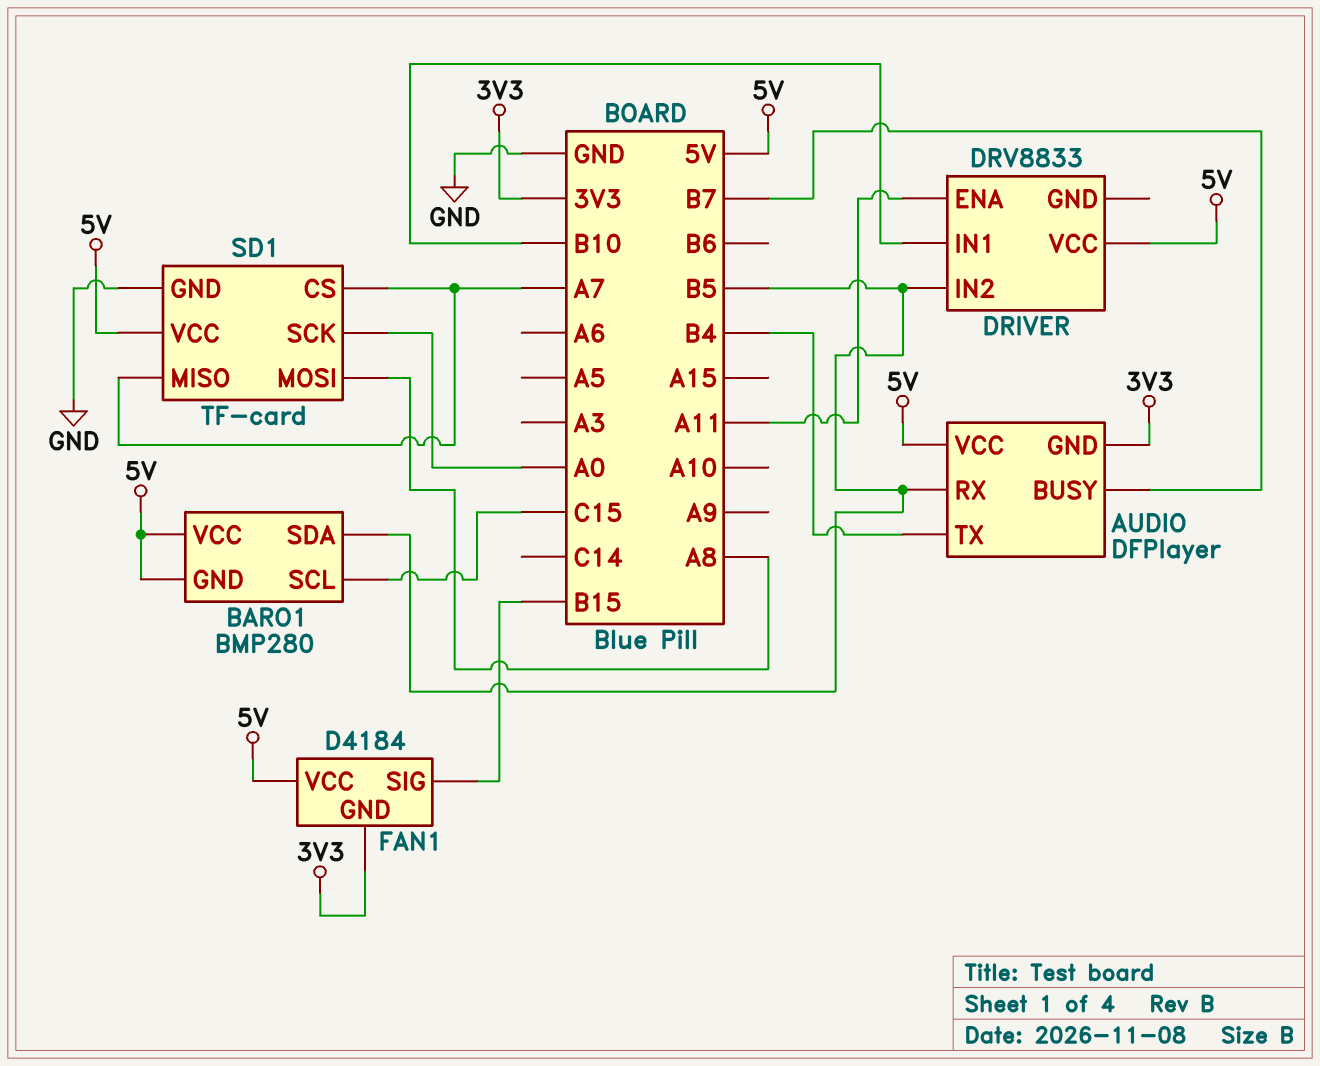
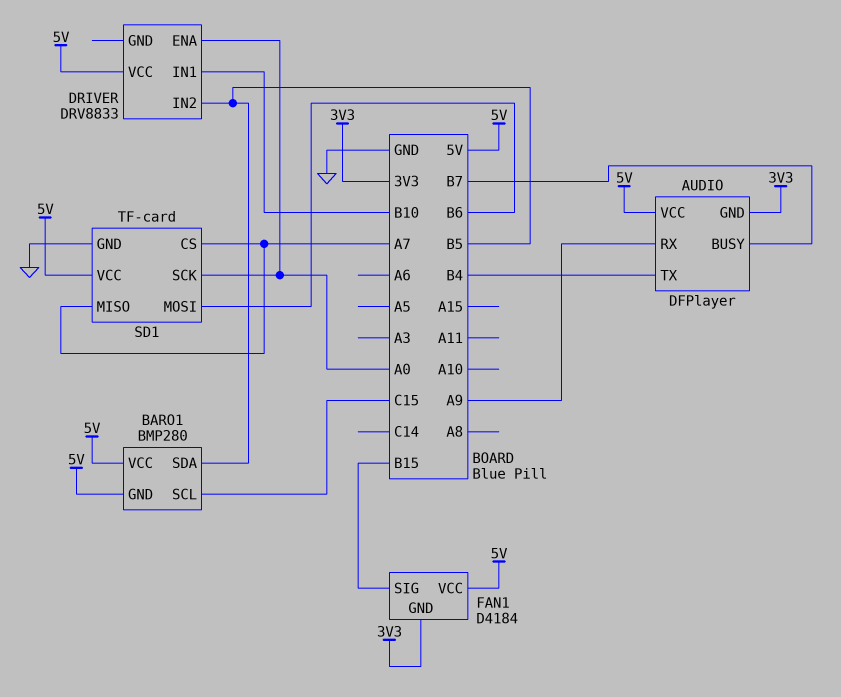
AUDIO pin RX: B5 -> A9
DRIVER pin ENA: A11 -> A0
SD1 pin MOSI: A8 -> B6

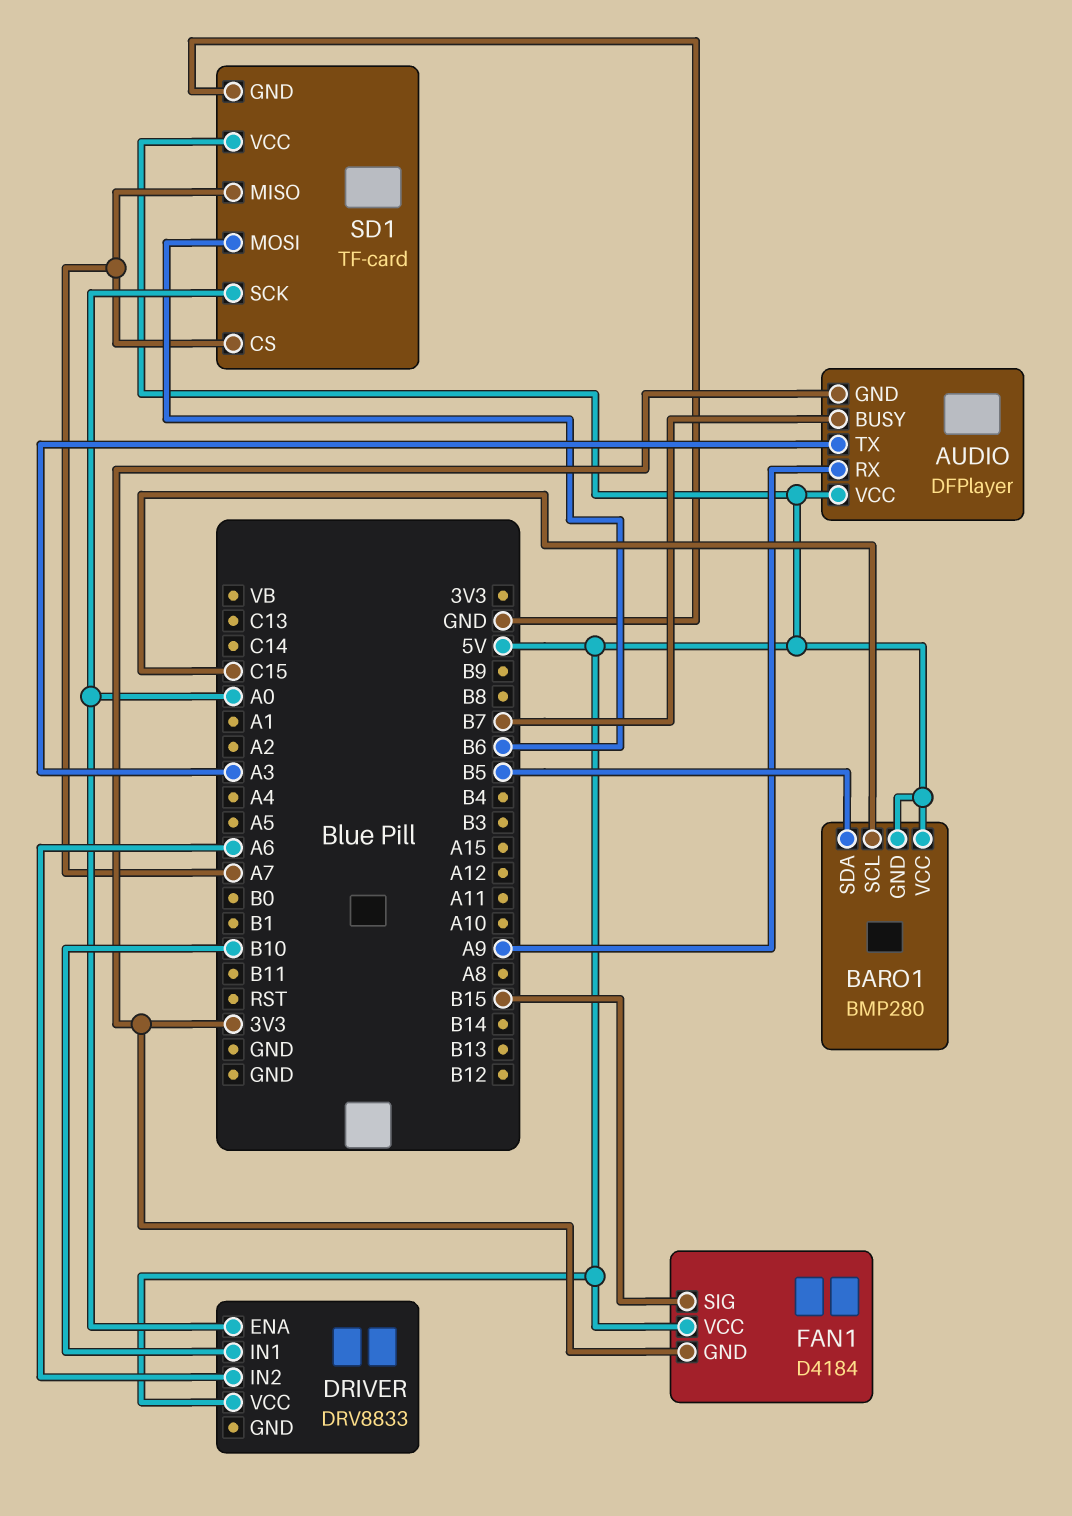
AUDIO pin TX: B4 -> A3
DRIVER pin IN2: B5 -> A6

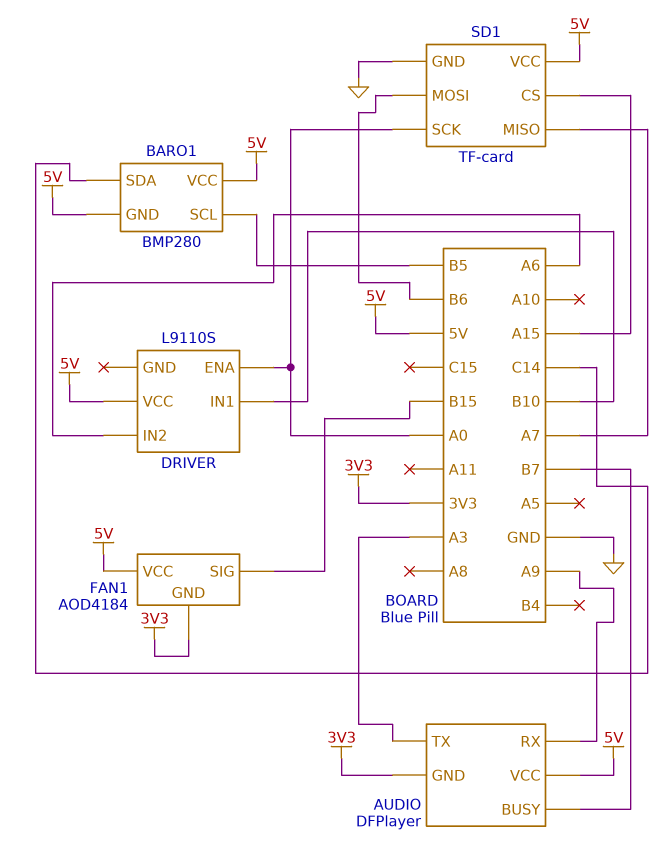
BARO1 pin SCL: C15 -> B5
BARO1 pin SDA: B5 -> C14
DRIVER: DRV8833 -> L9110S
FAN1: D4184 -> AOD4184
SD1 pin CS: A7 -> A15

